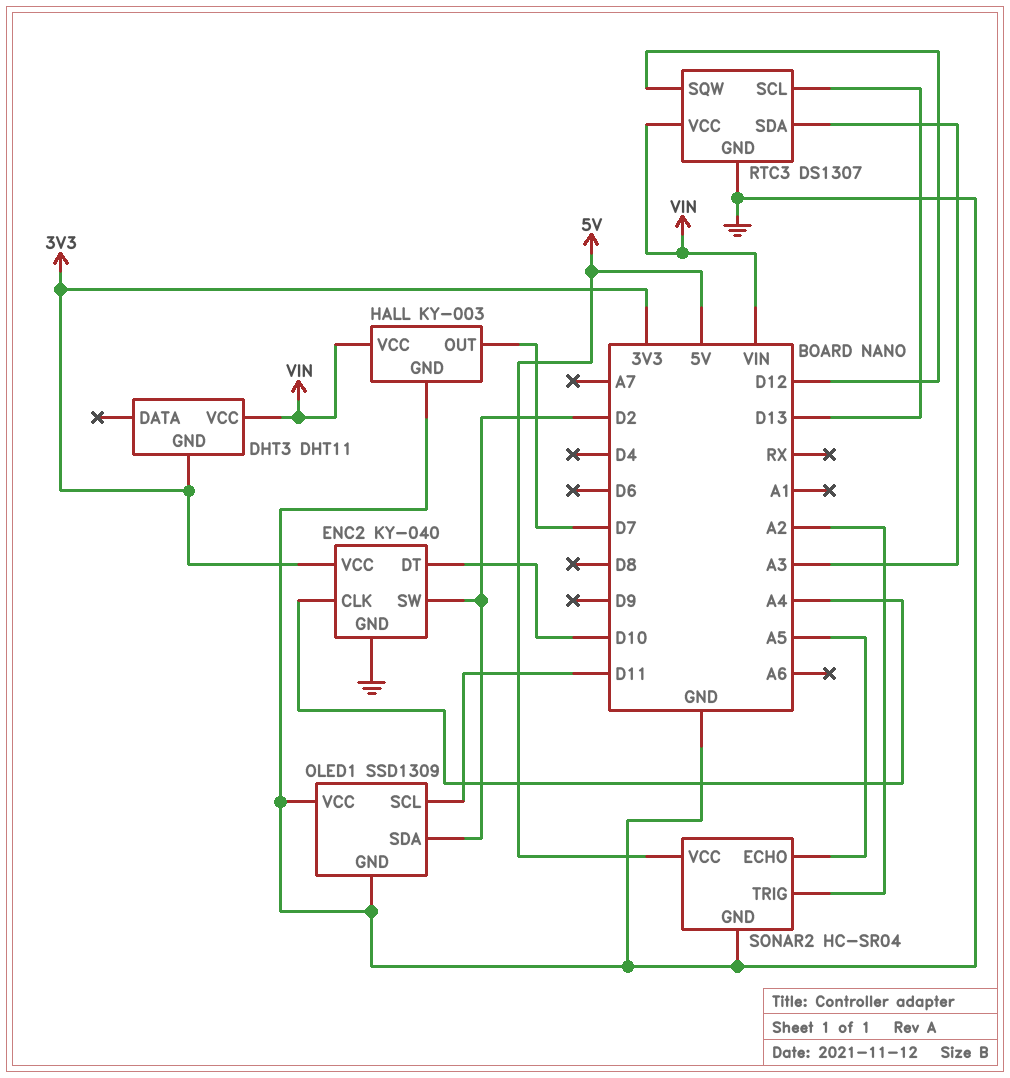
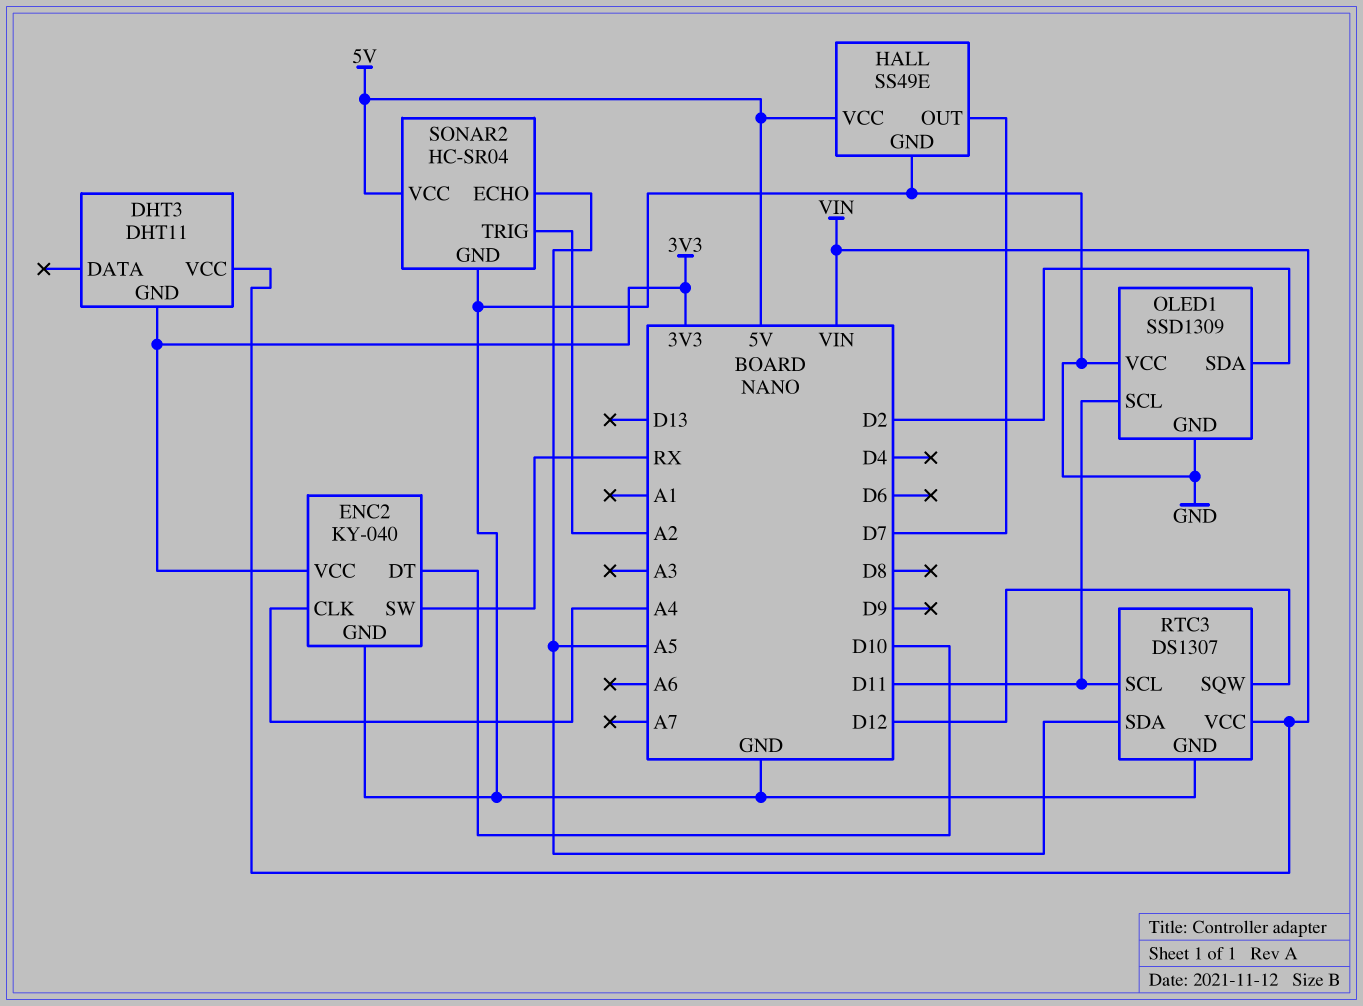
ENC2 pin SW: D2 -> RX
HALL: KY-003 -> SS49E
HALL pin VCC: VIN -> 5V
RTC3 pin SCL: D13 -> D11
RTC3 pin SDA: A3 -> A5

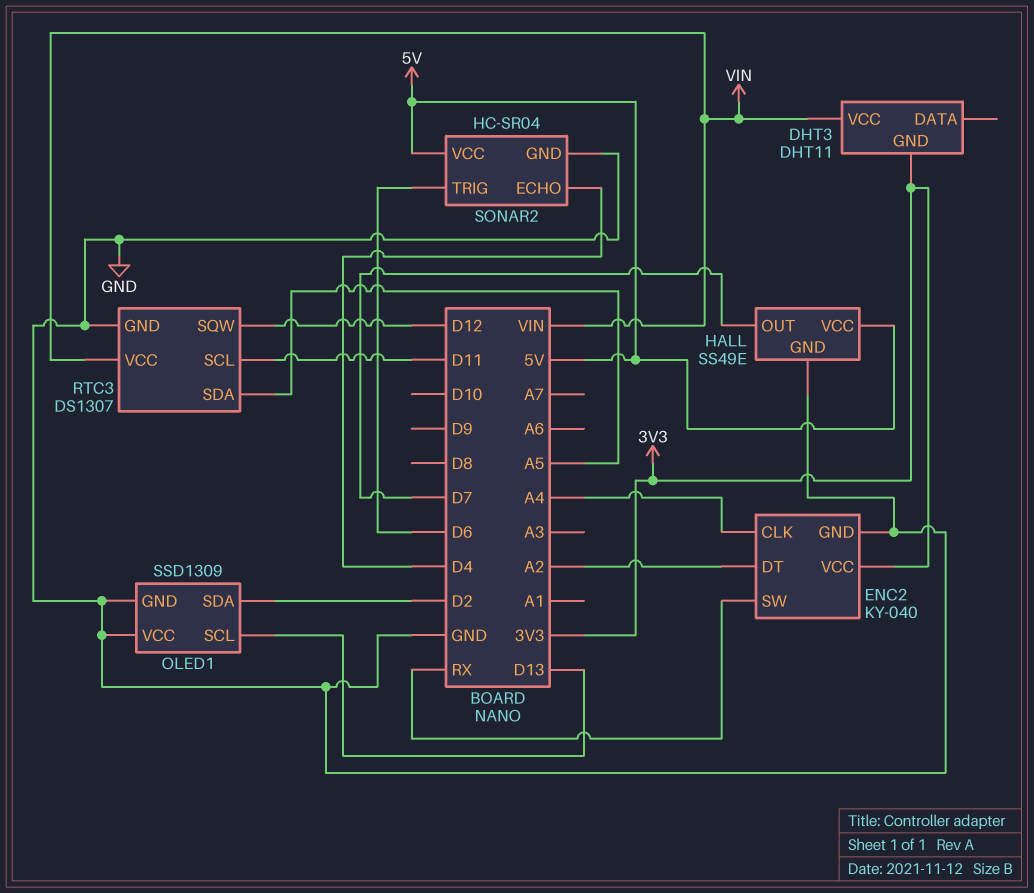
ENC2 pin DT: D10 -> A2
OLED1 pin SCL: D11 -> D13
SONAR2 pin ECHO: A5 -> D4
SONAR2 pin TRIG: A2 -> D6

